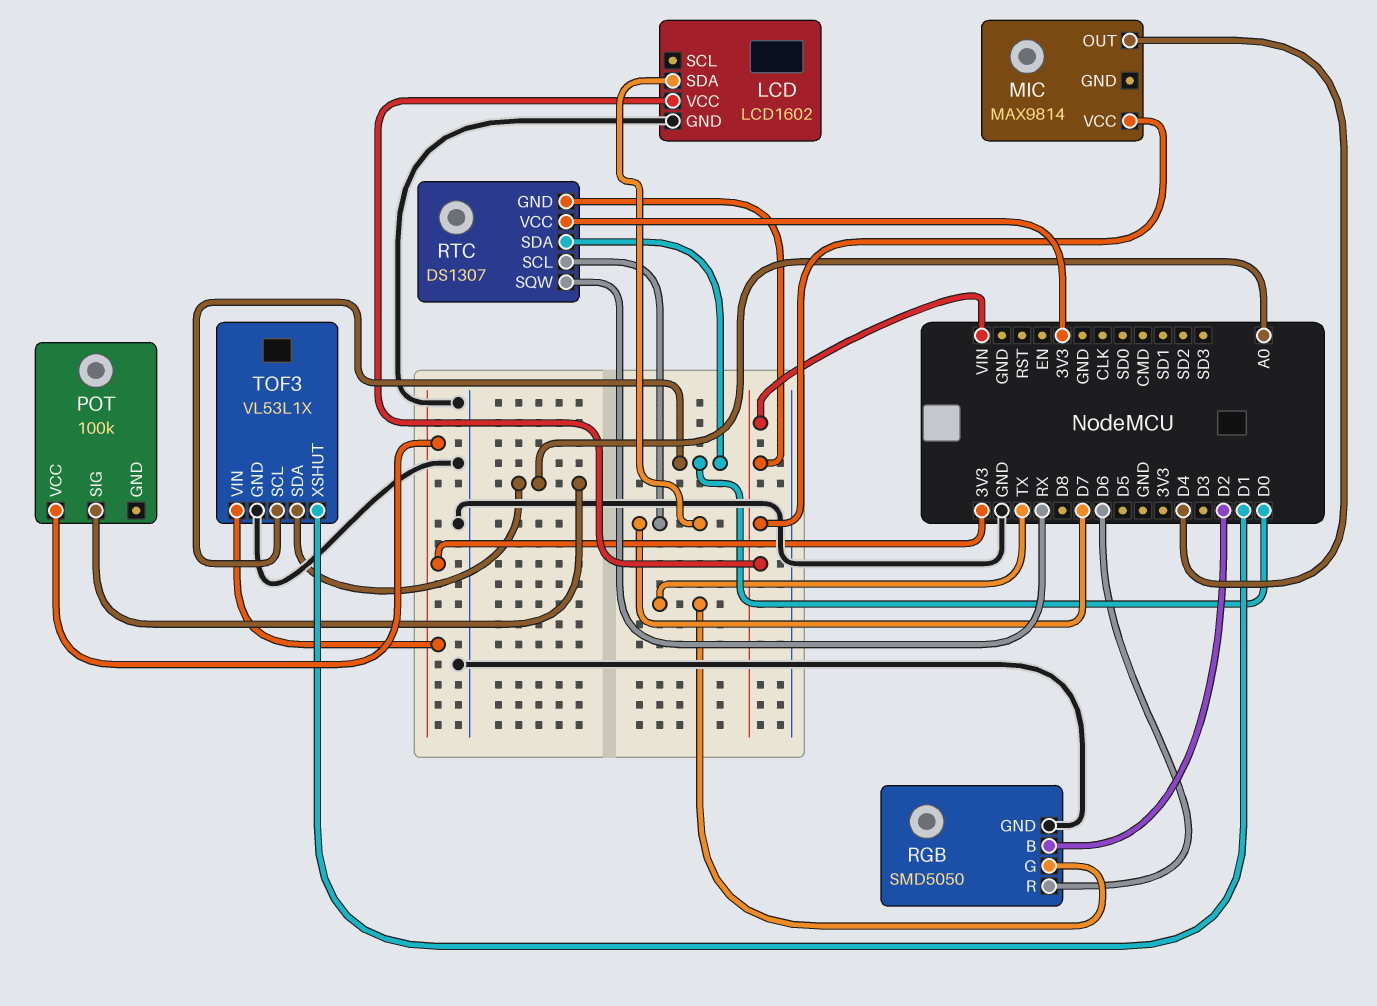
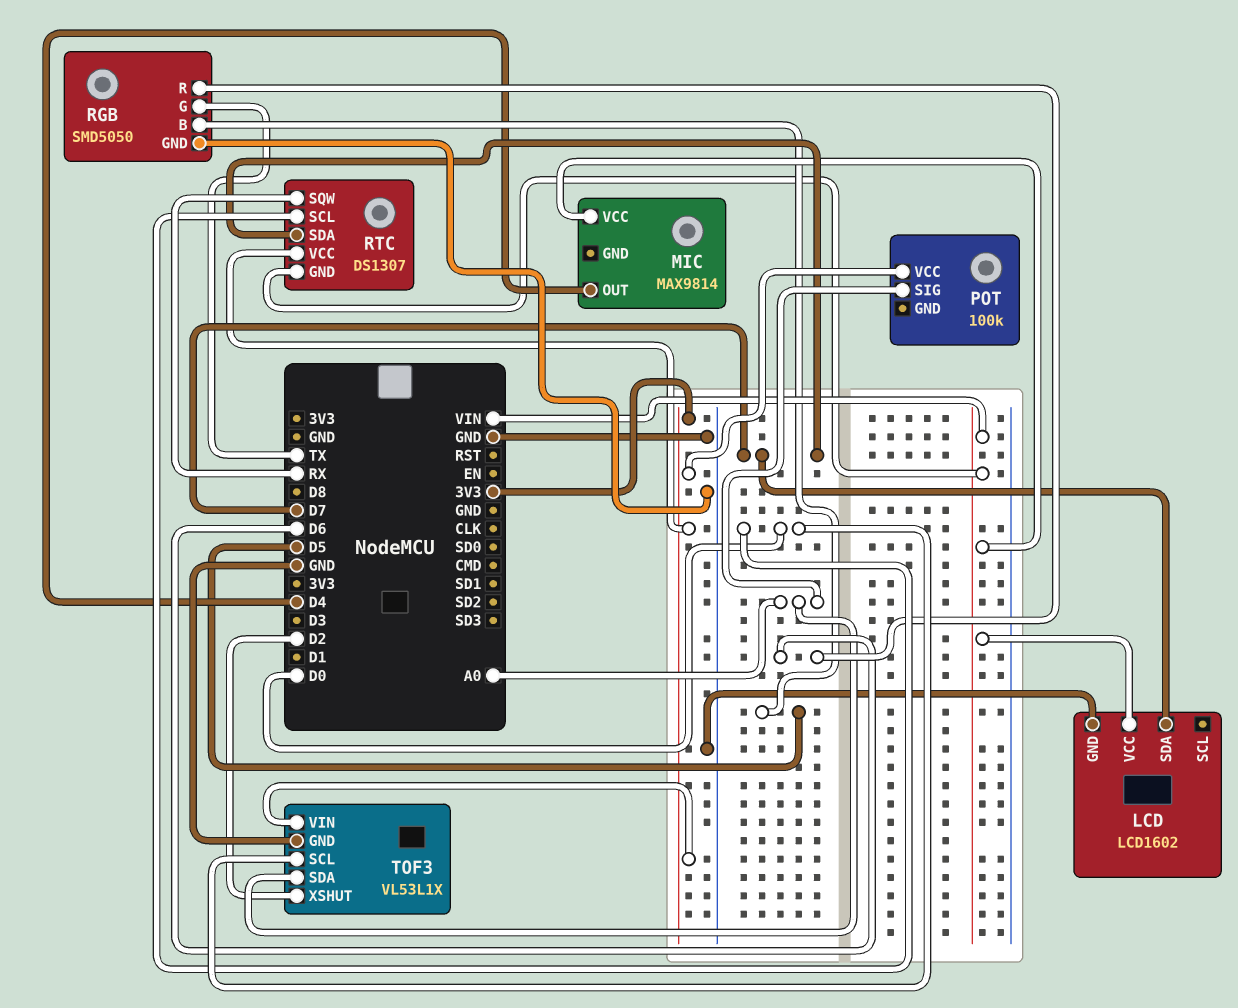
RGB pin B: D2 -> D5
RTC pin SCL: D7 -> D0
RTC pin SDA: D0 -> D7
TOF3 pin XSHUT: D1 -> D2

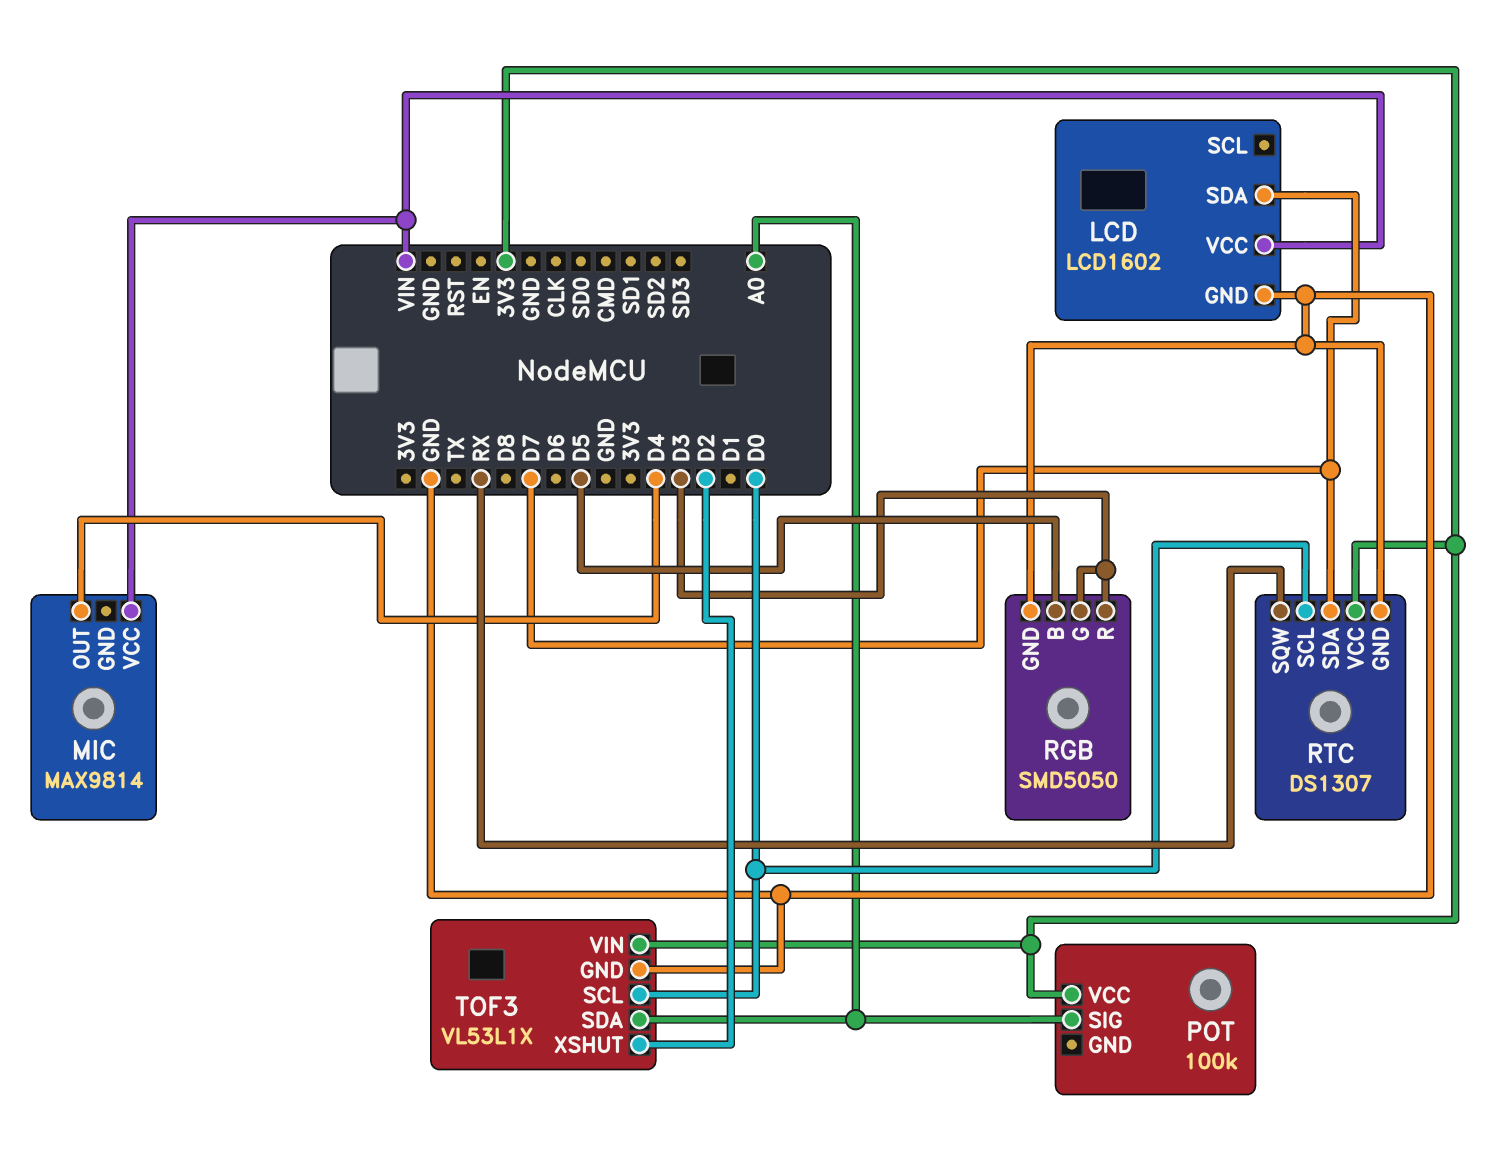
RGB pin G: TX -> D3
RGB pin R: D6 -> D3
RTC pin GND: VIN -> GND

